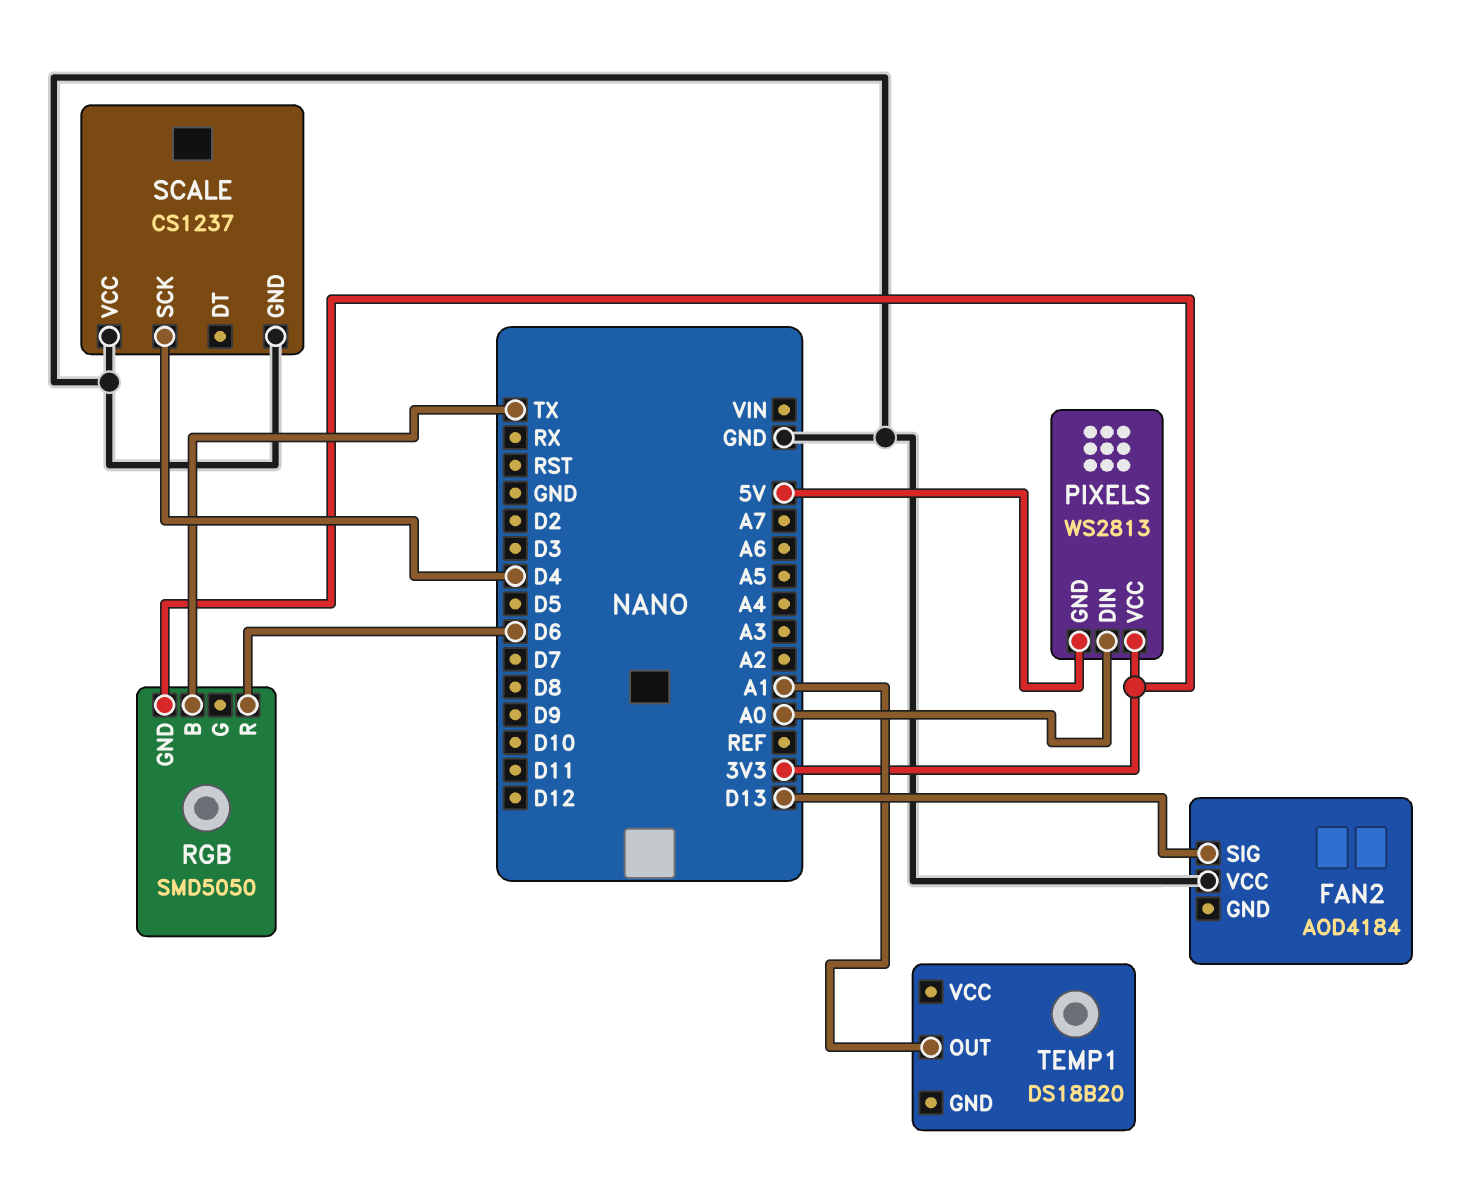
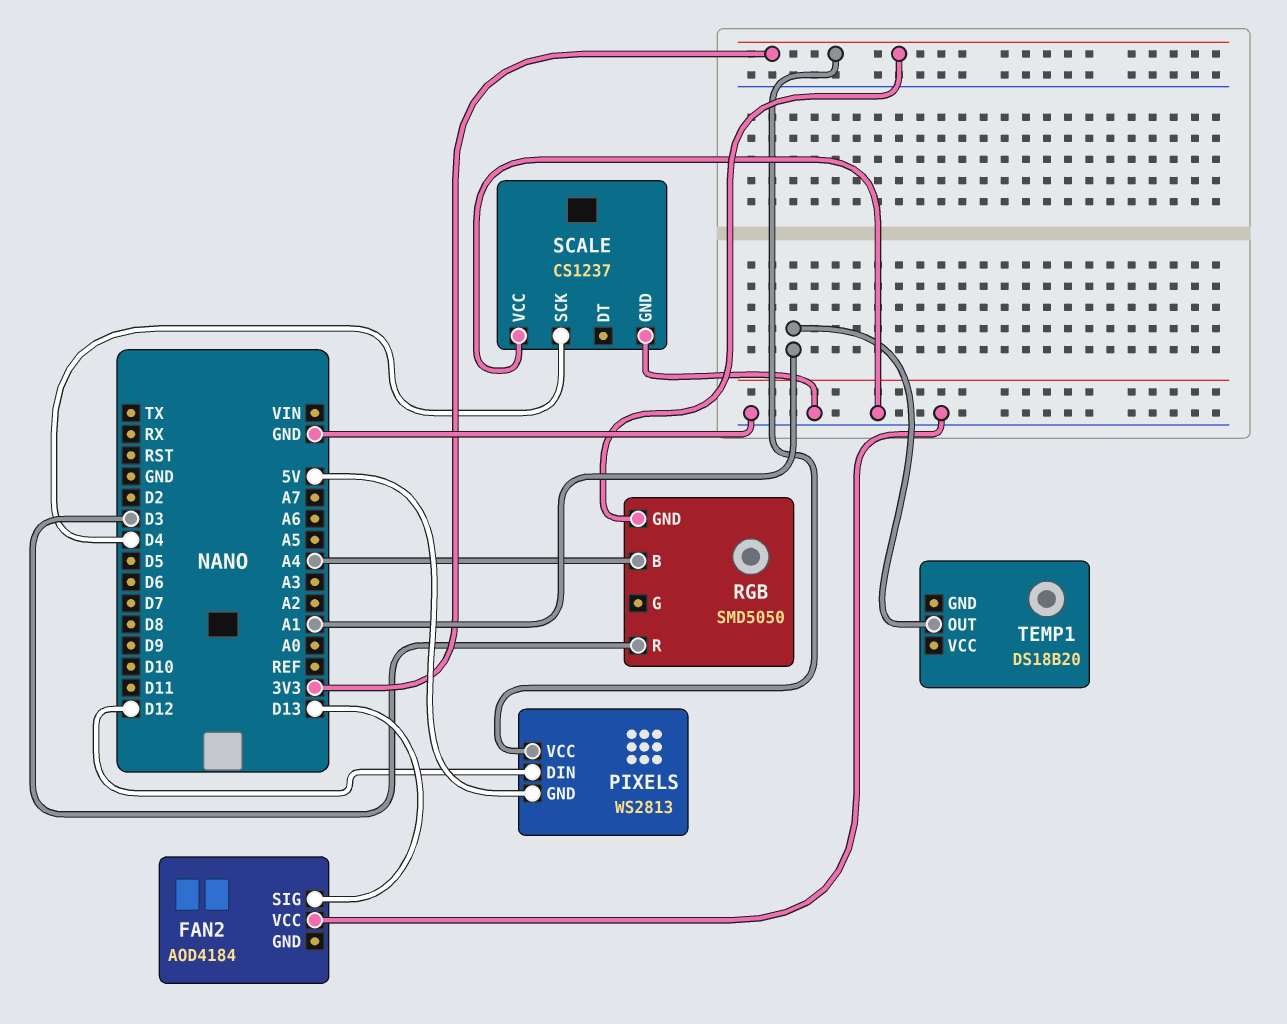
PIXELS pin DIN: A0 -> D12
RGB pin B: TX -> A4
RGB pin R: D6 -> D3

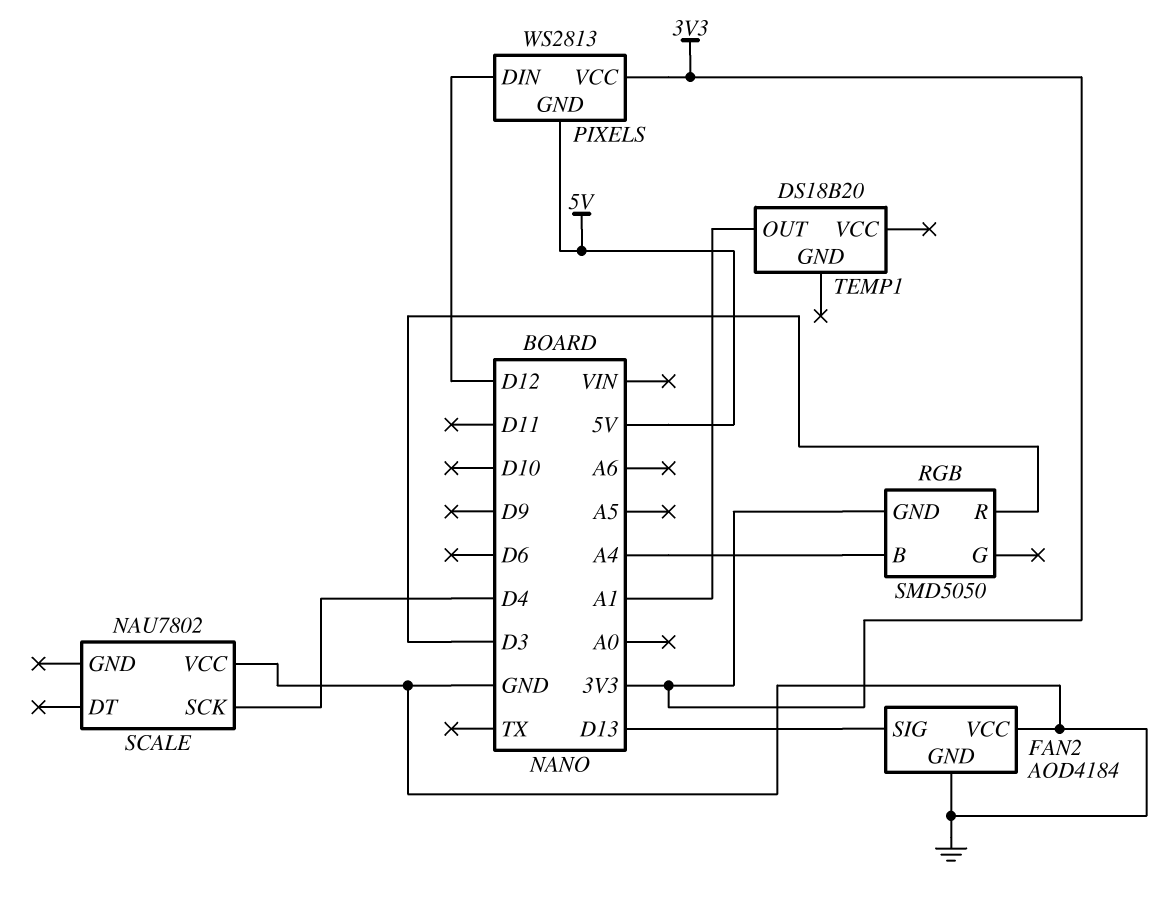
FAN2 pin GND: none -> GND
SCALE: CS1237 -> NAU7802
SCALE pin GND: GND -> none

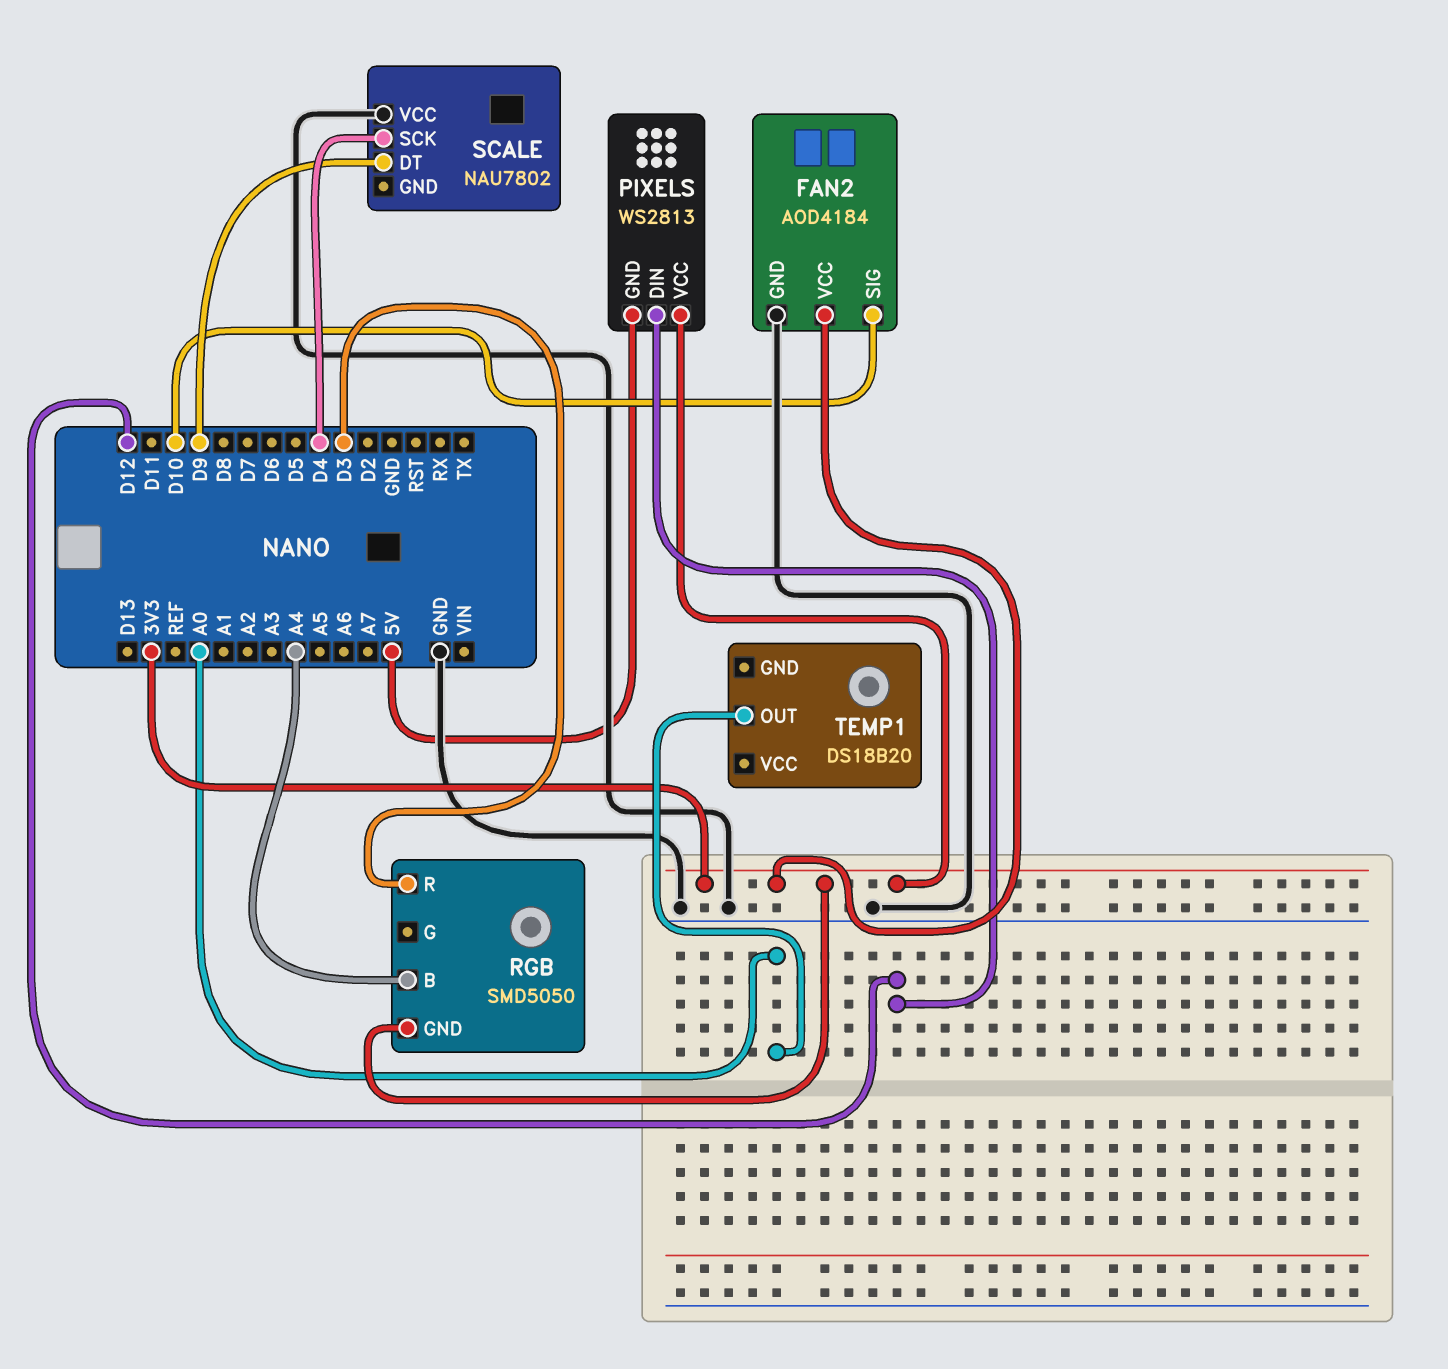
FAN2 pin SIG: D13 -> D10
FAN2 pin VCC: GND -> 3V3
SCALE pin DT: none -> D9
TEMP1 pin OUT: A1 -> A0

